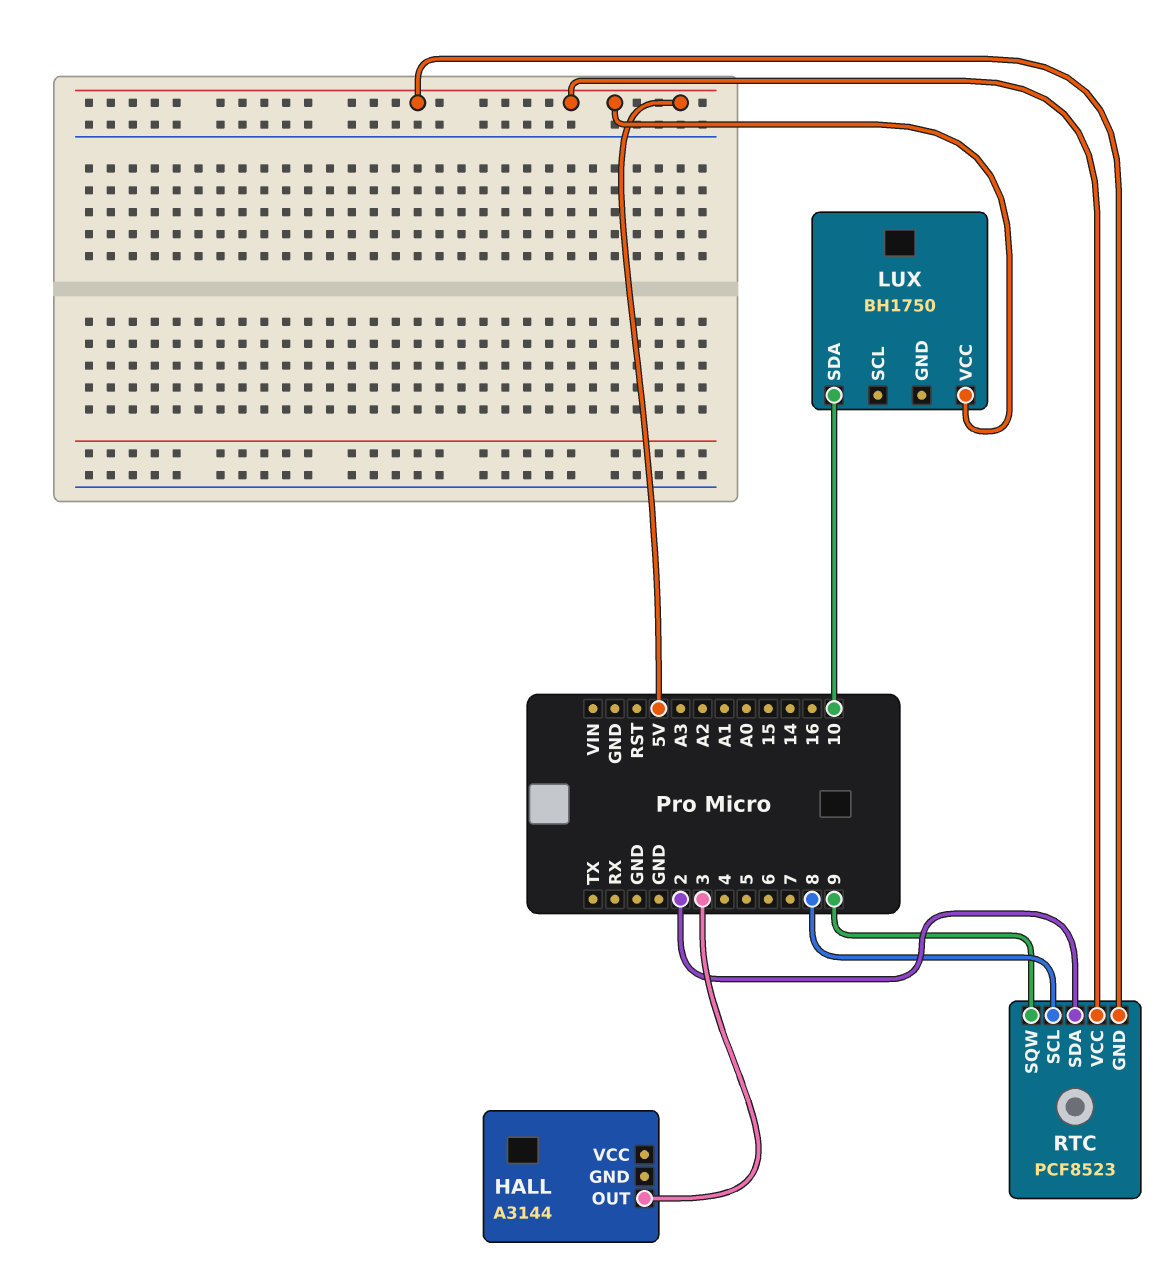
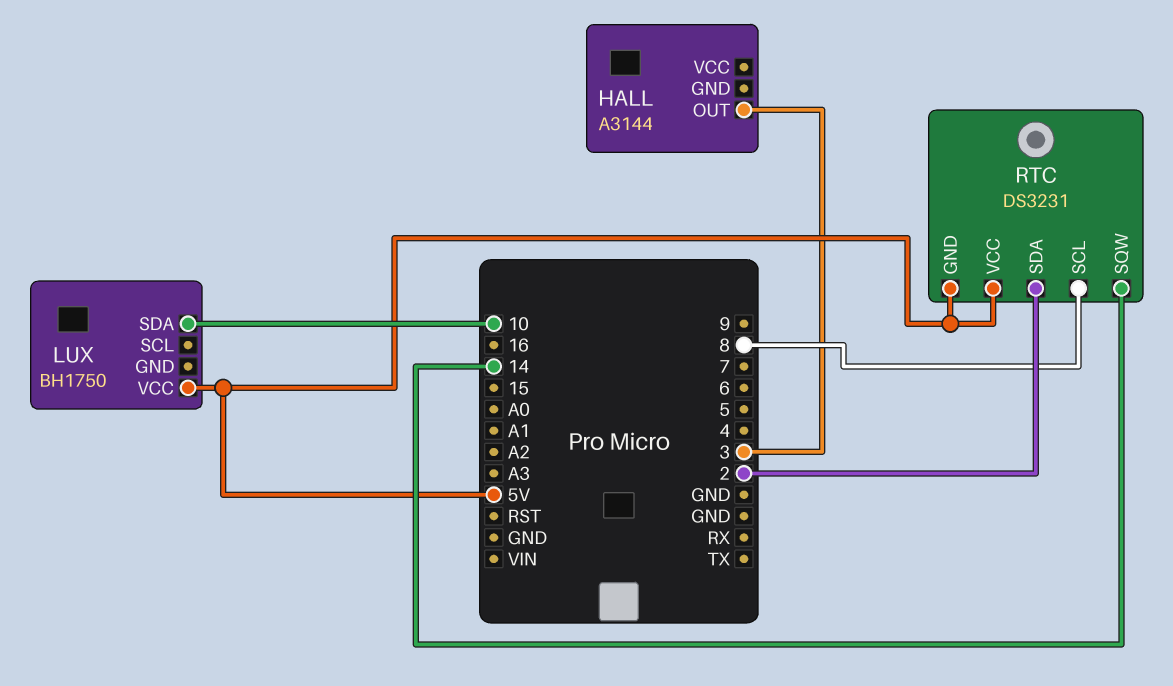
RTC: PCF8523 -> DS3231
RTC pin SQW: 9 -> 14

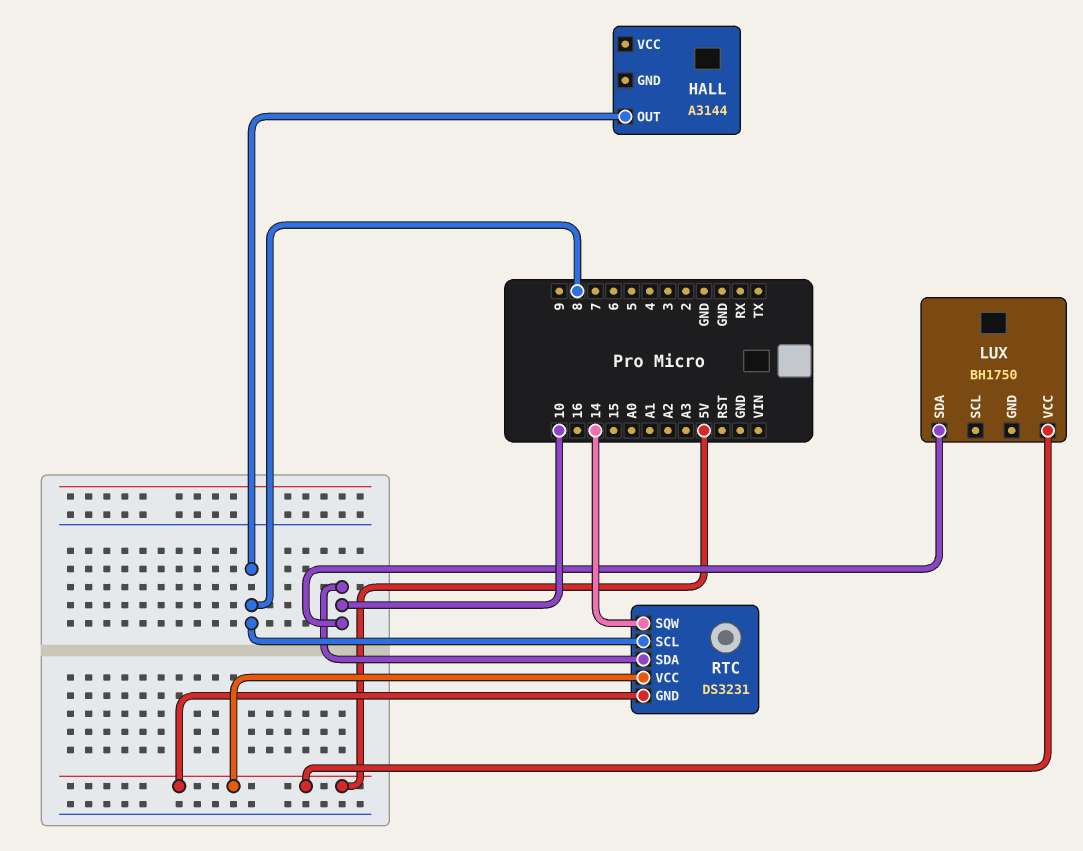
HALL pin OUT: 3 -> 8
RTC pin SDA: 2 -> 10

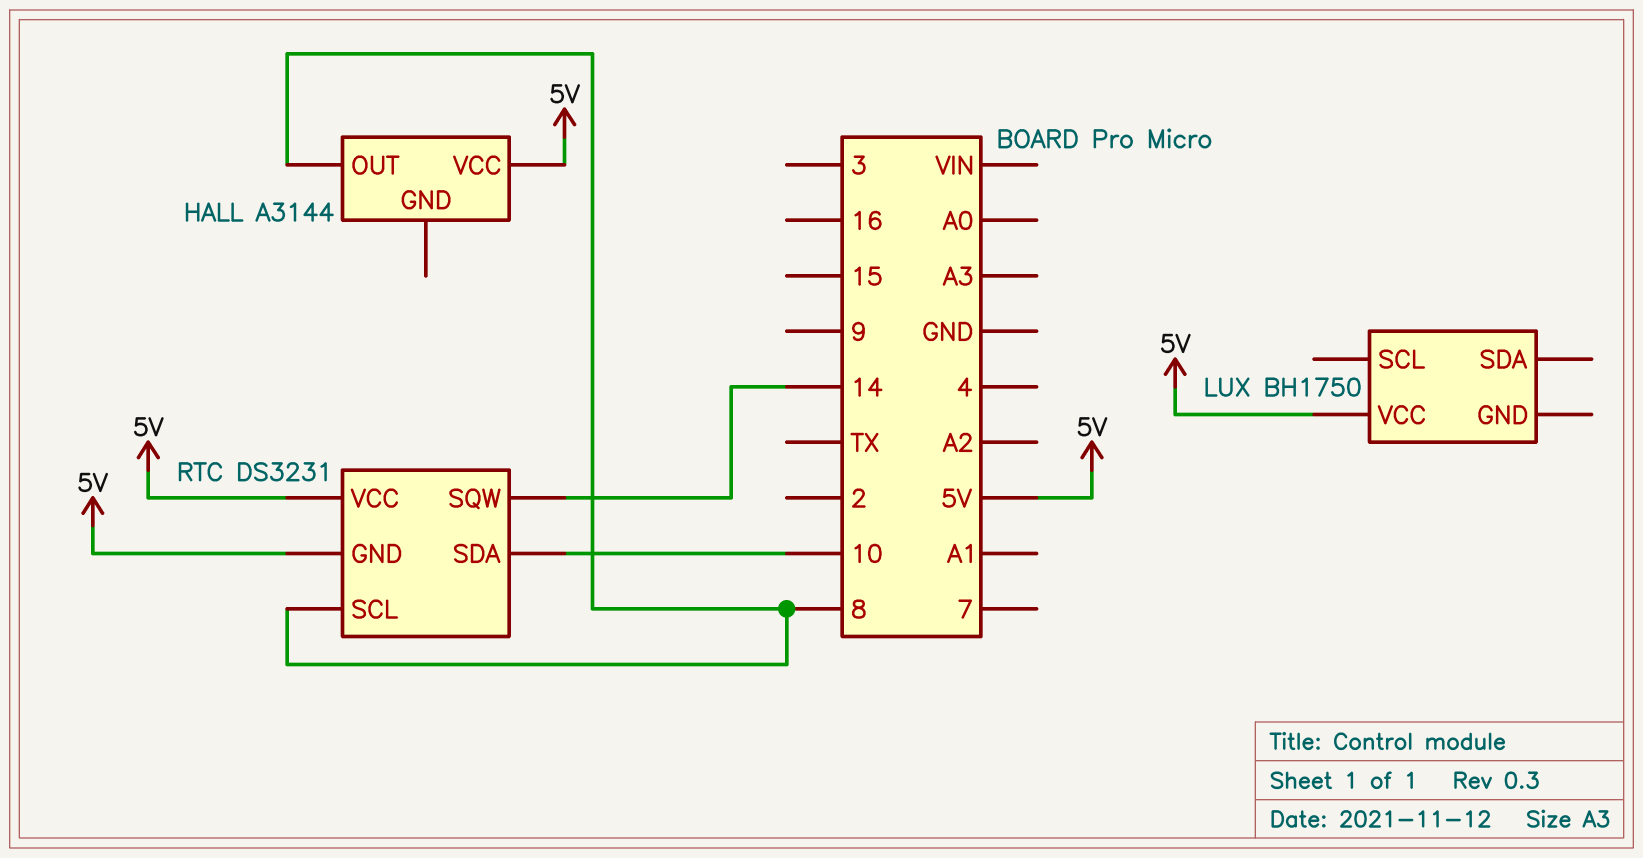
HALL pin VCC: none -> 5V
LUX pin SDA: 10 -> none

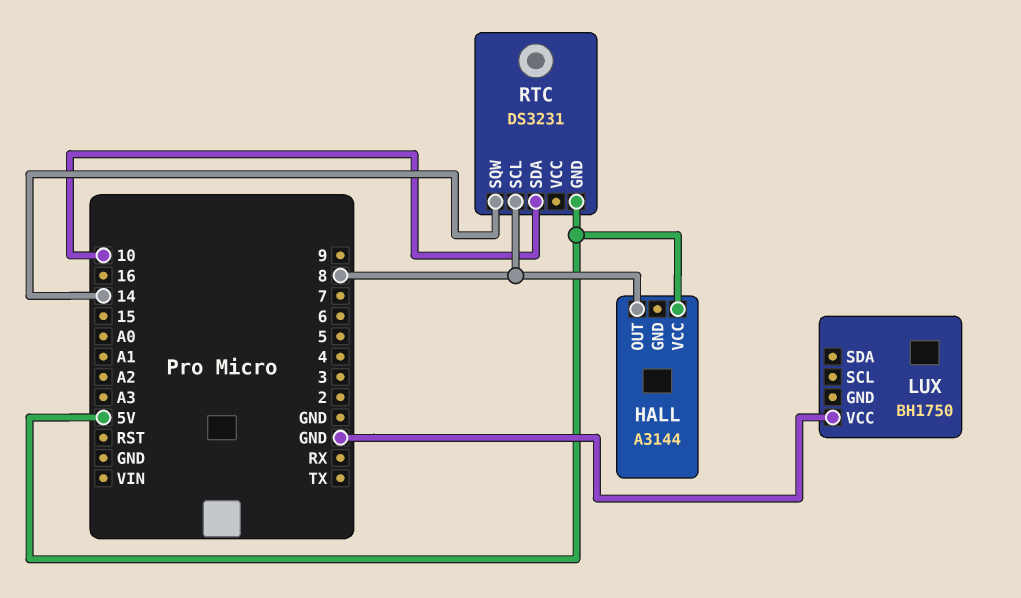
LUX pin VCC: 5V -> GND
RTC pin VCC: 5V -> none

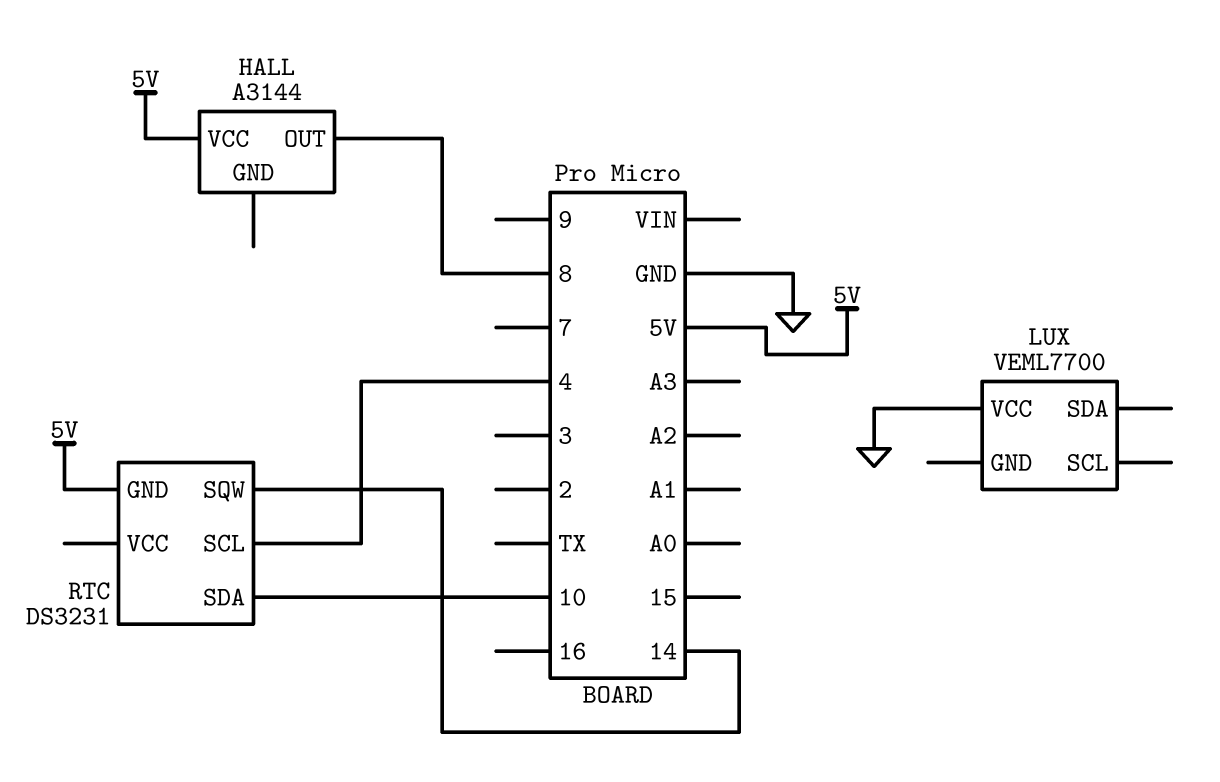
LUX: BH1750 -> VEML7700
RTC pin SCL: 8 -> 4

